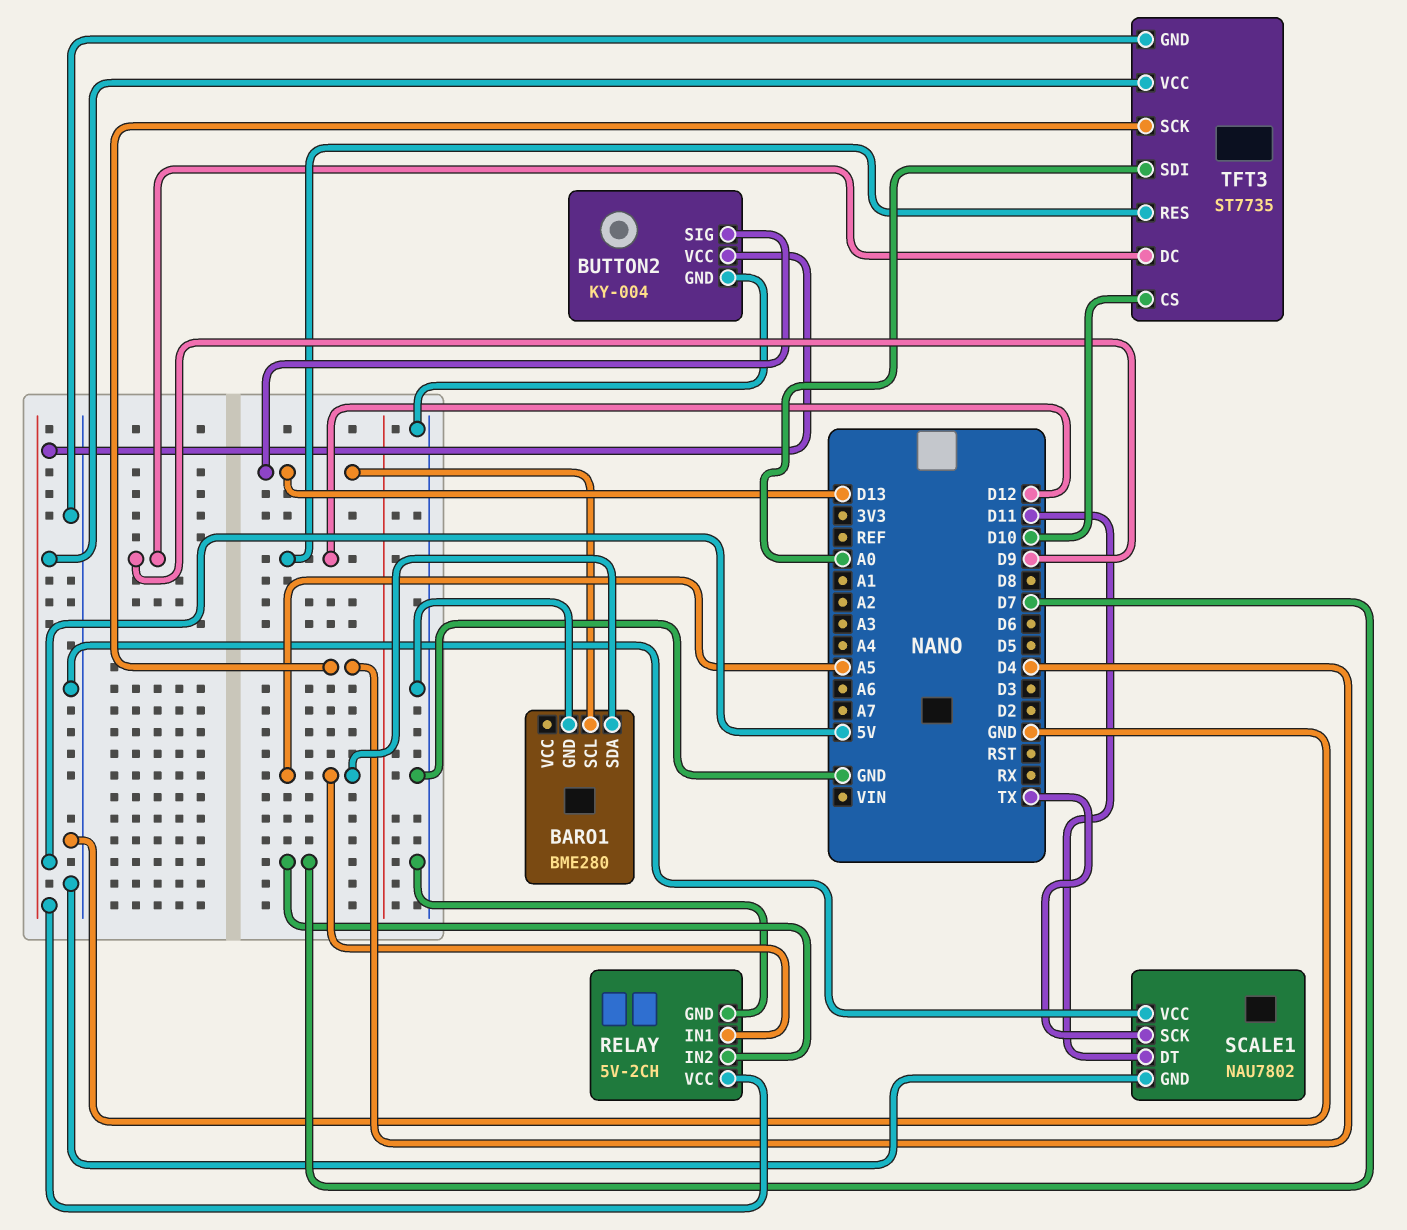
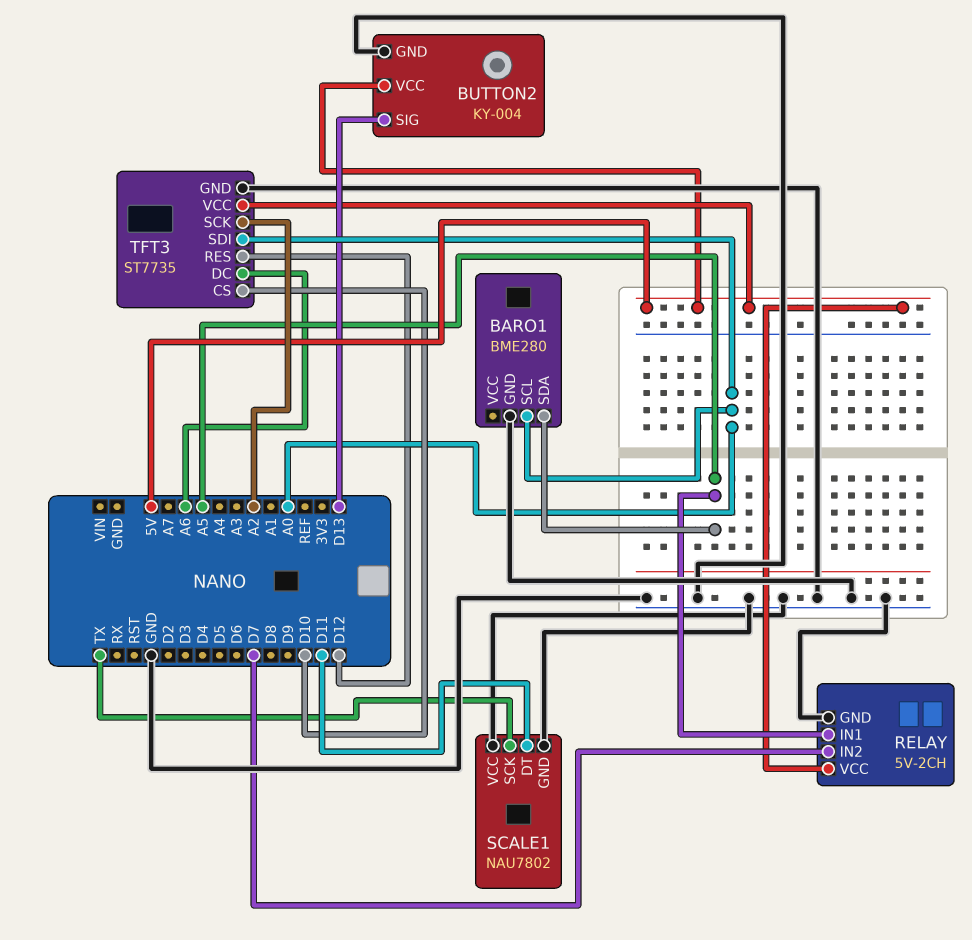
BARO1 pin SCL: D13 -> A0
TFT3 pin DC: D9 -> A6
TFT3 pin SCK: D4 -> A2

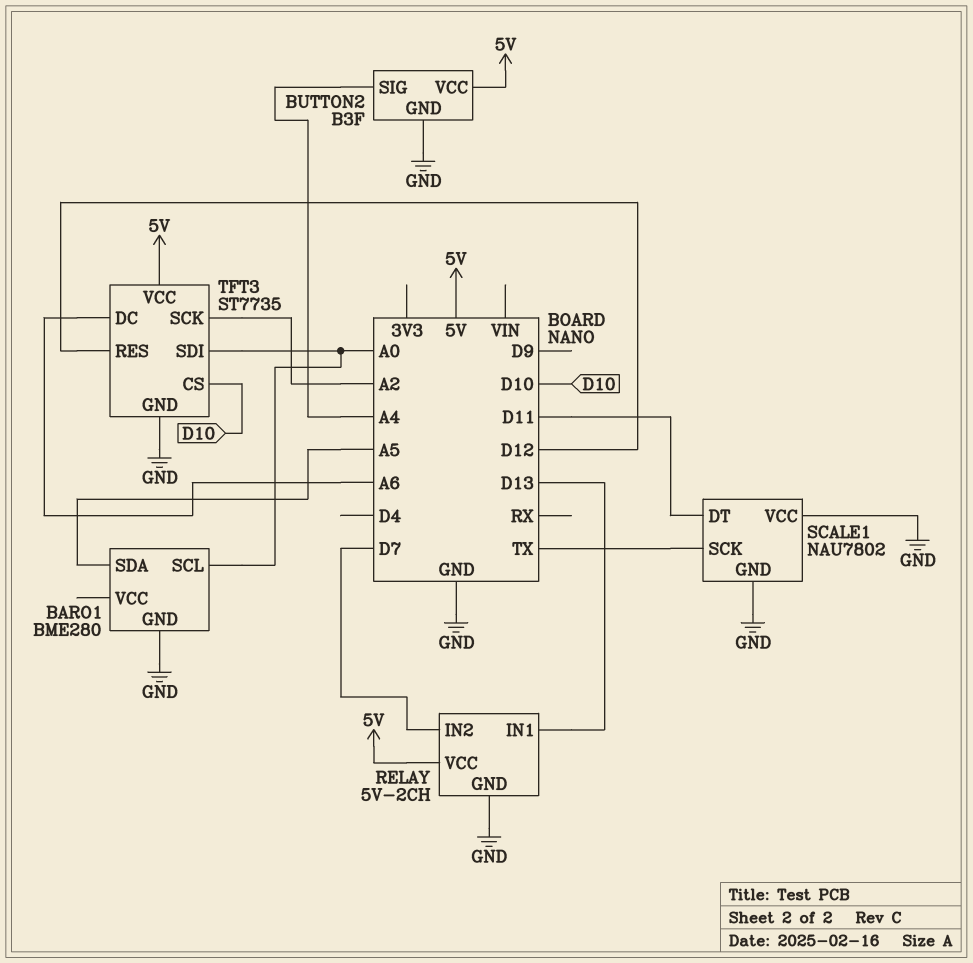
BUTTON2: KY-004 -> B3F
BUTTON2 pin SIG: D13 -> A4
RELAY pin IN1: A5 -> D13

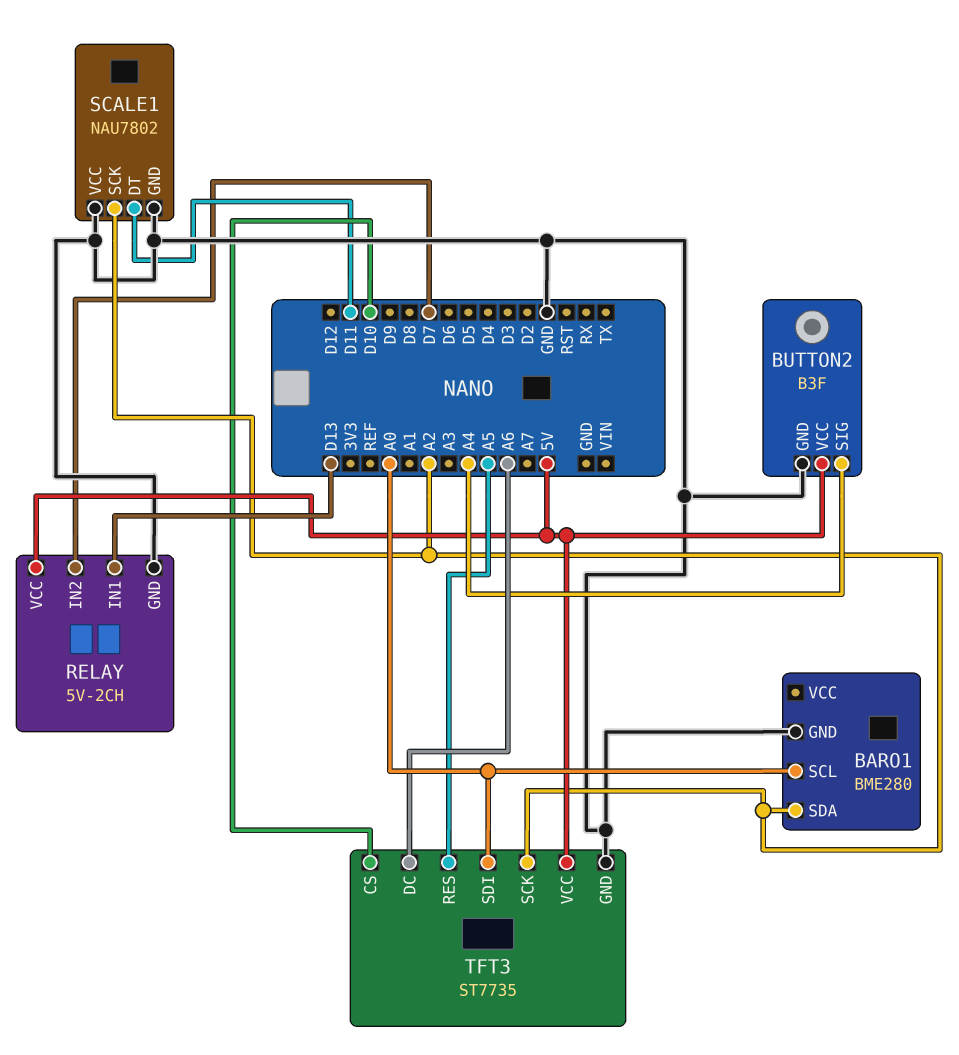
BARO1 pin SDA: A5 -> A2
SCALE1 pin SCK: TX -> A2
TFT3 pin RES: D12 -> A5

